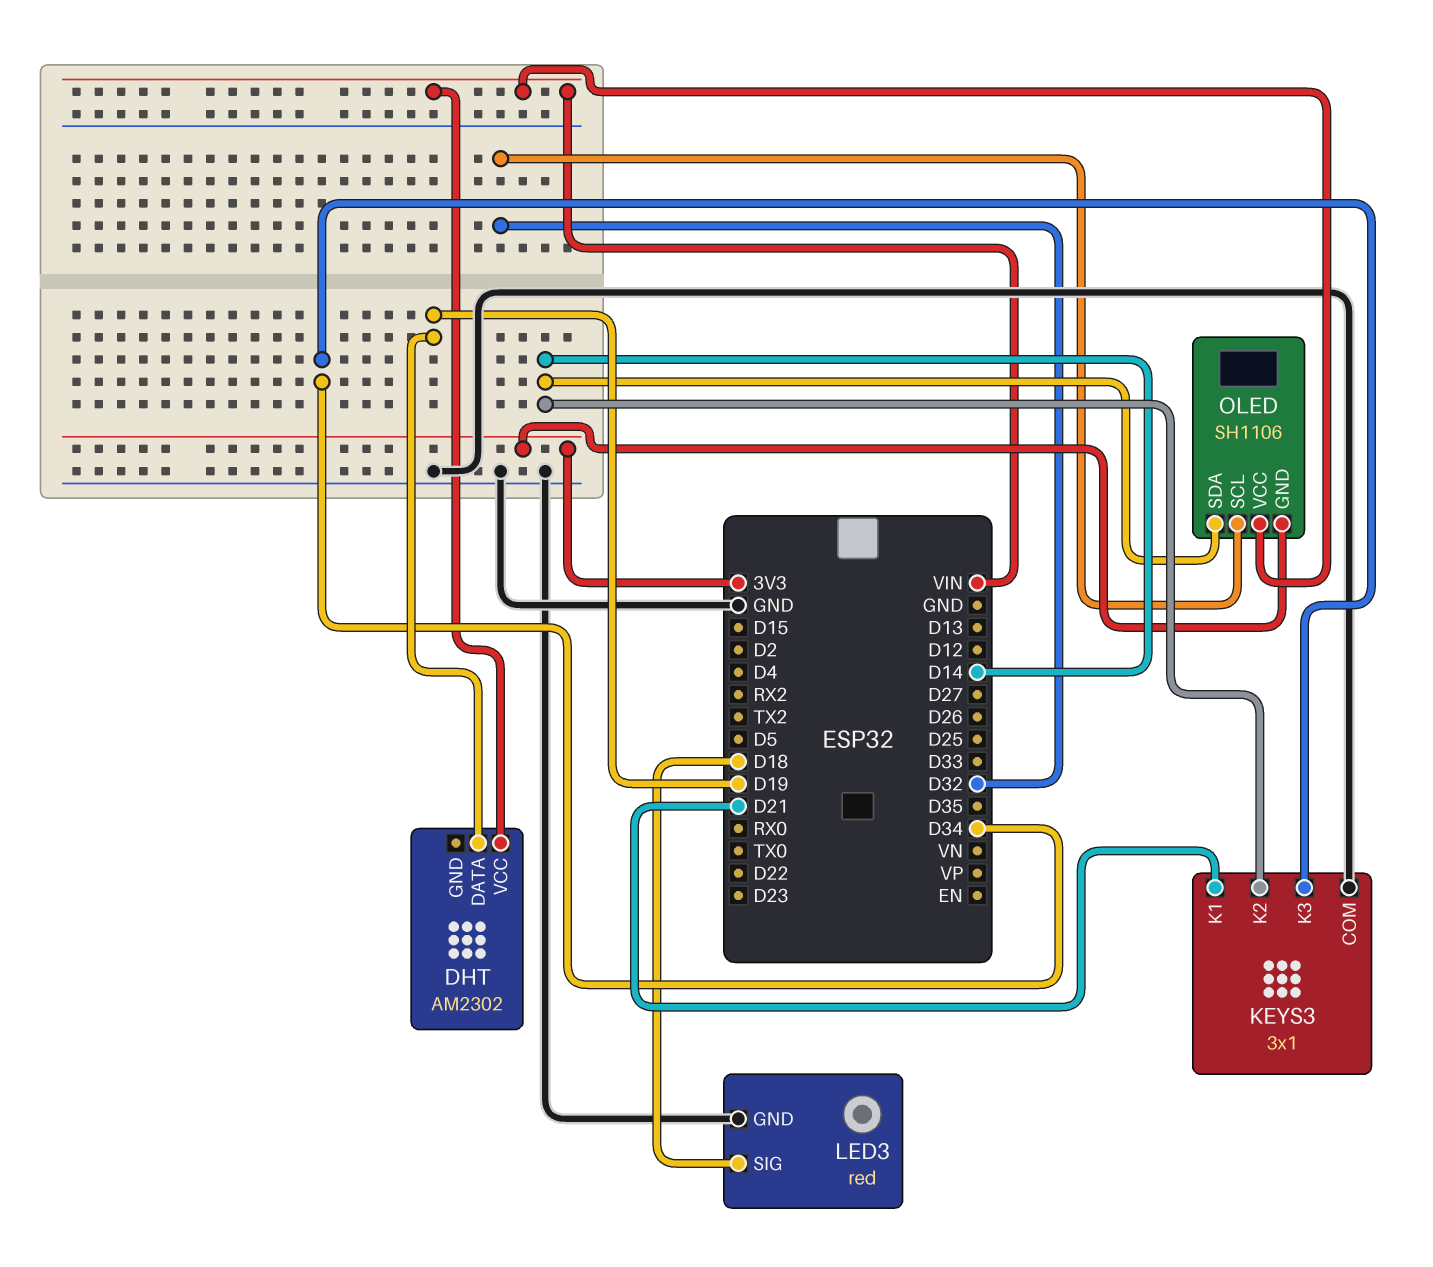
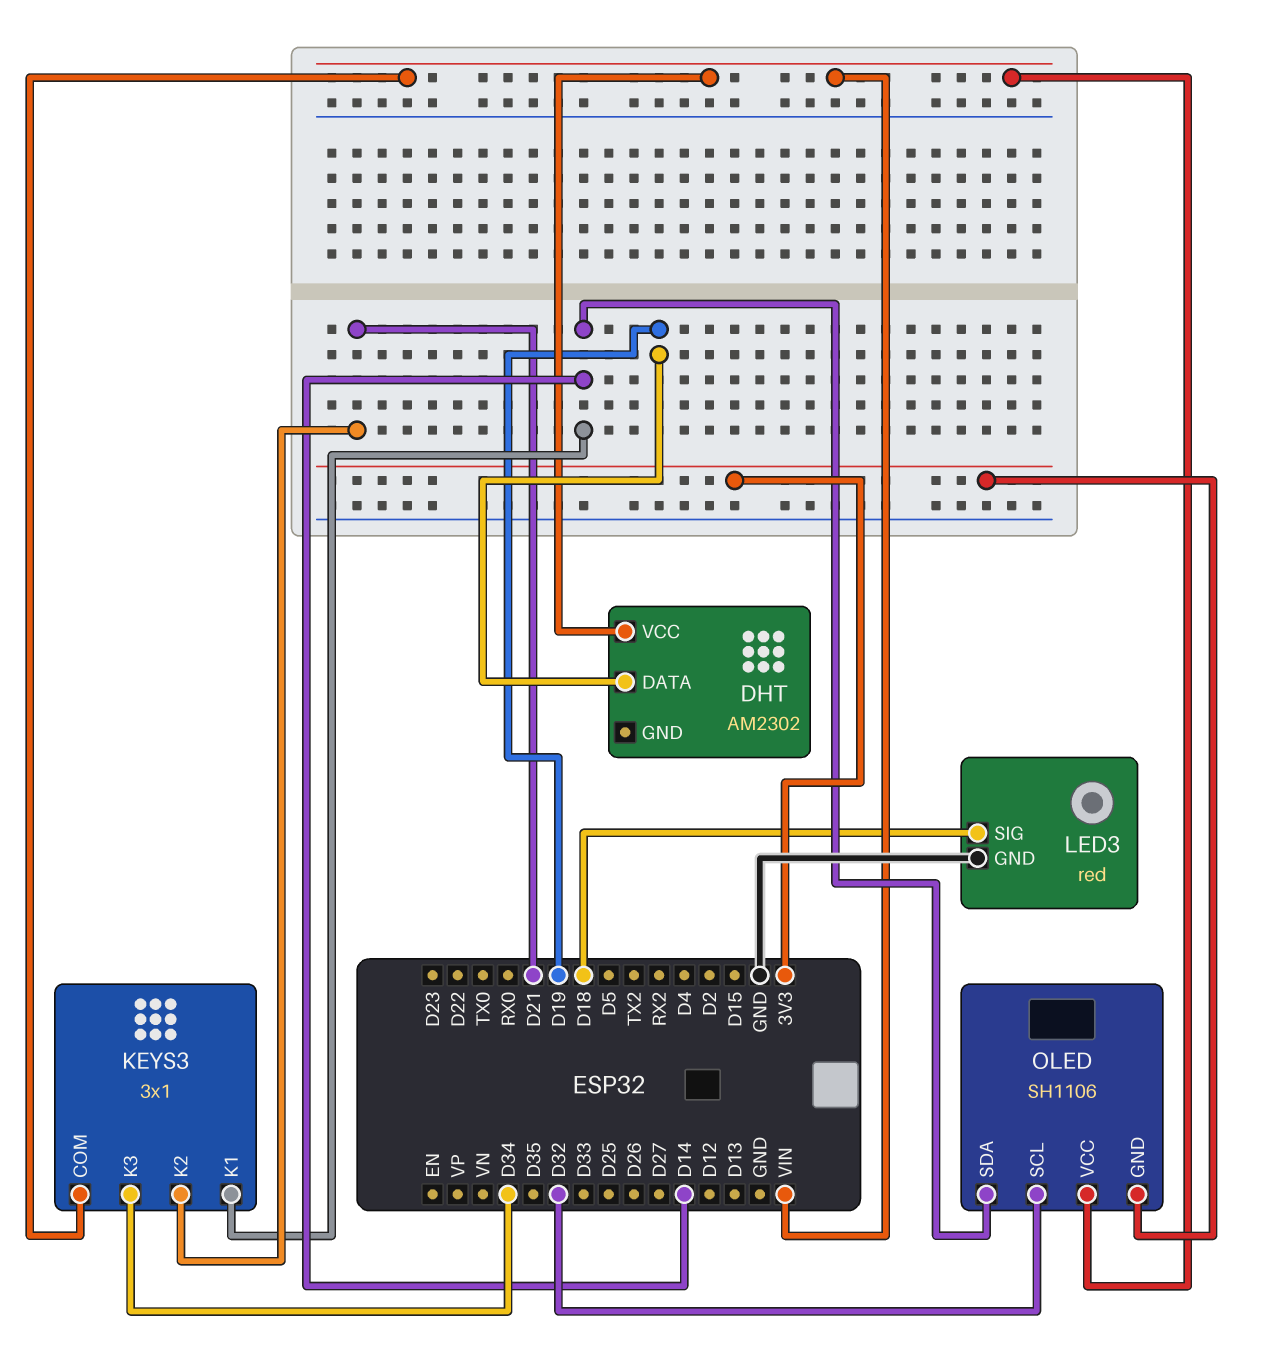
KEYS3 pin COM: GND -> VIN
KEYS3 pin K1: D21 -> D14
KEYS3 pin K2: D14 -> D21

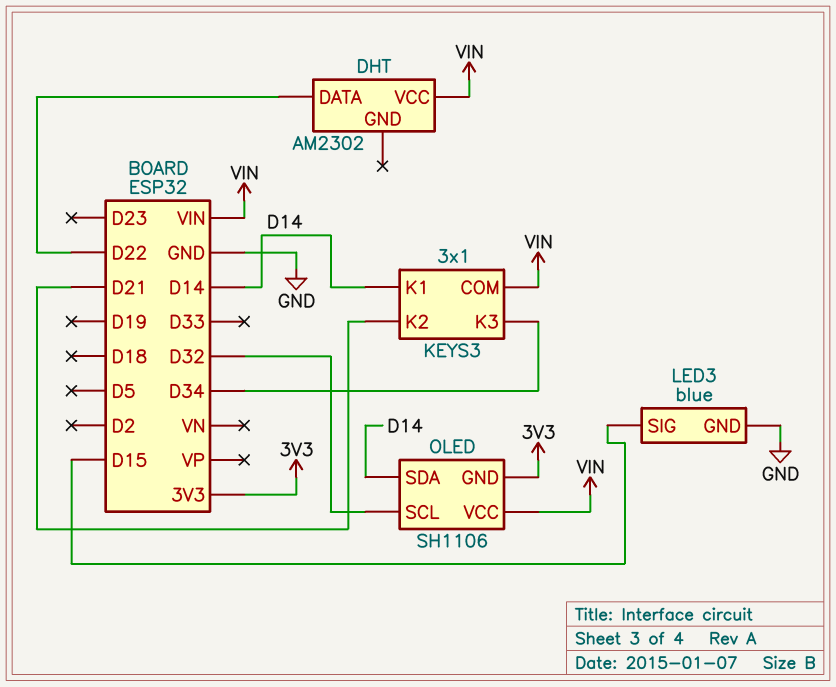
DHT pin DATA: D19 -> D22
LED3: red -> blue
LED3 pin SIG: D18 -> D15

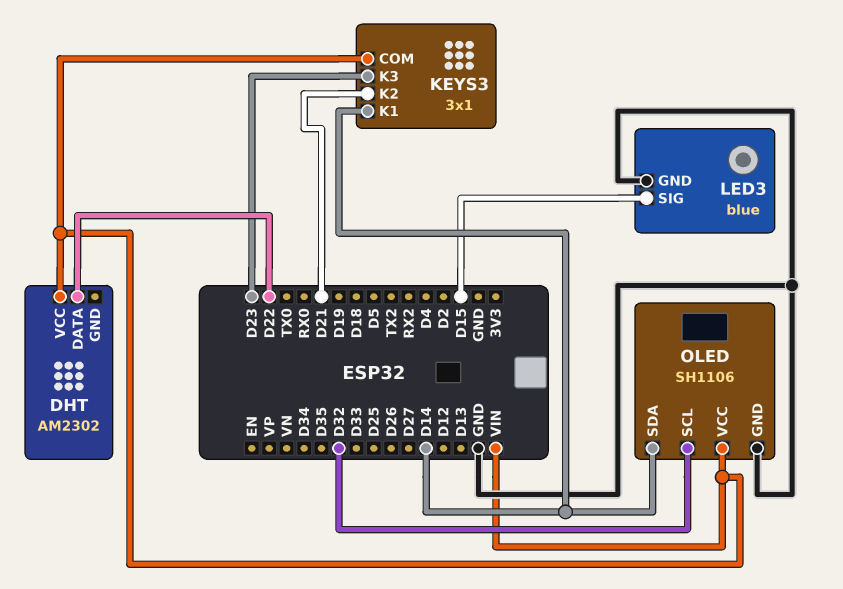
KEYS3 pin K3: D34 -> D23
OLED pin GND: 3V3 -> GND

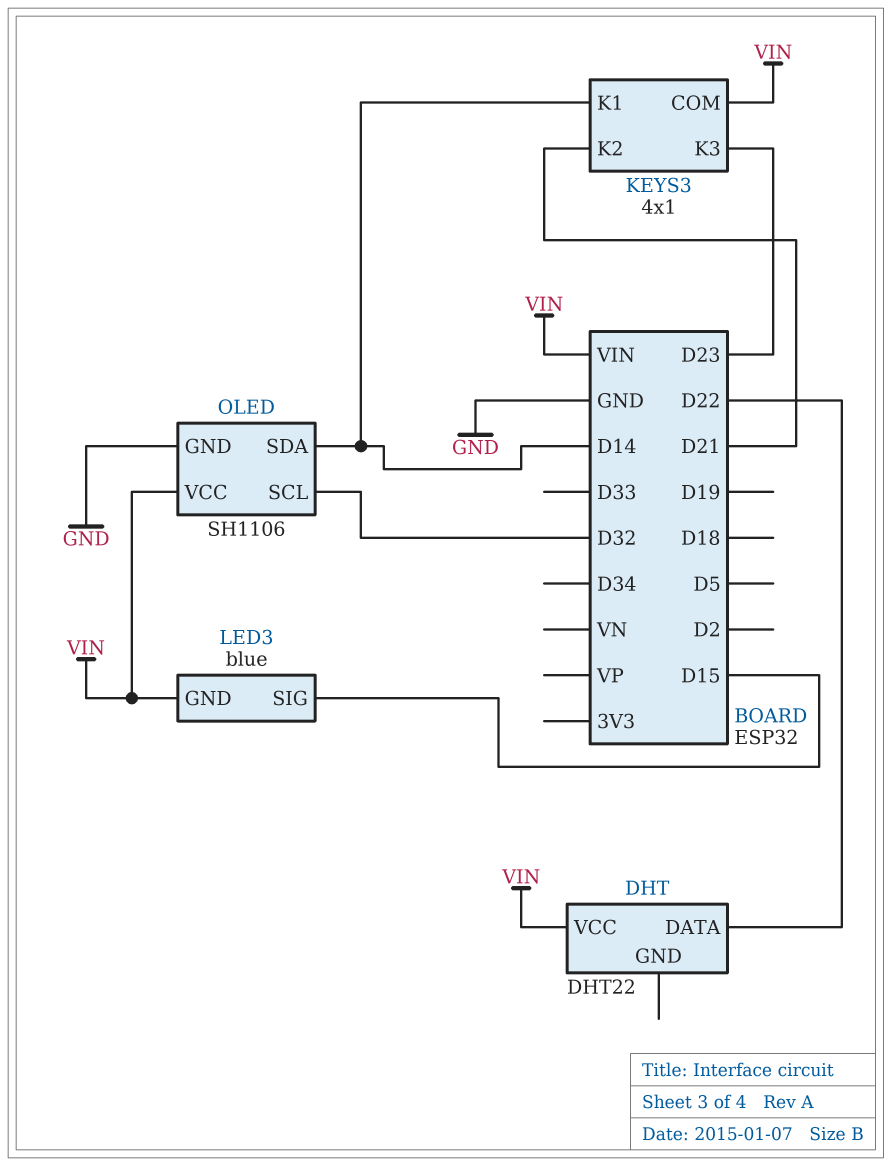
DHT: AM2302 -> DHT22
KEYS3: 3x1 -> 4x1
LED3 pin GND: GND -> VIN

